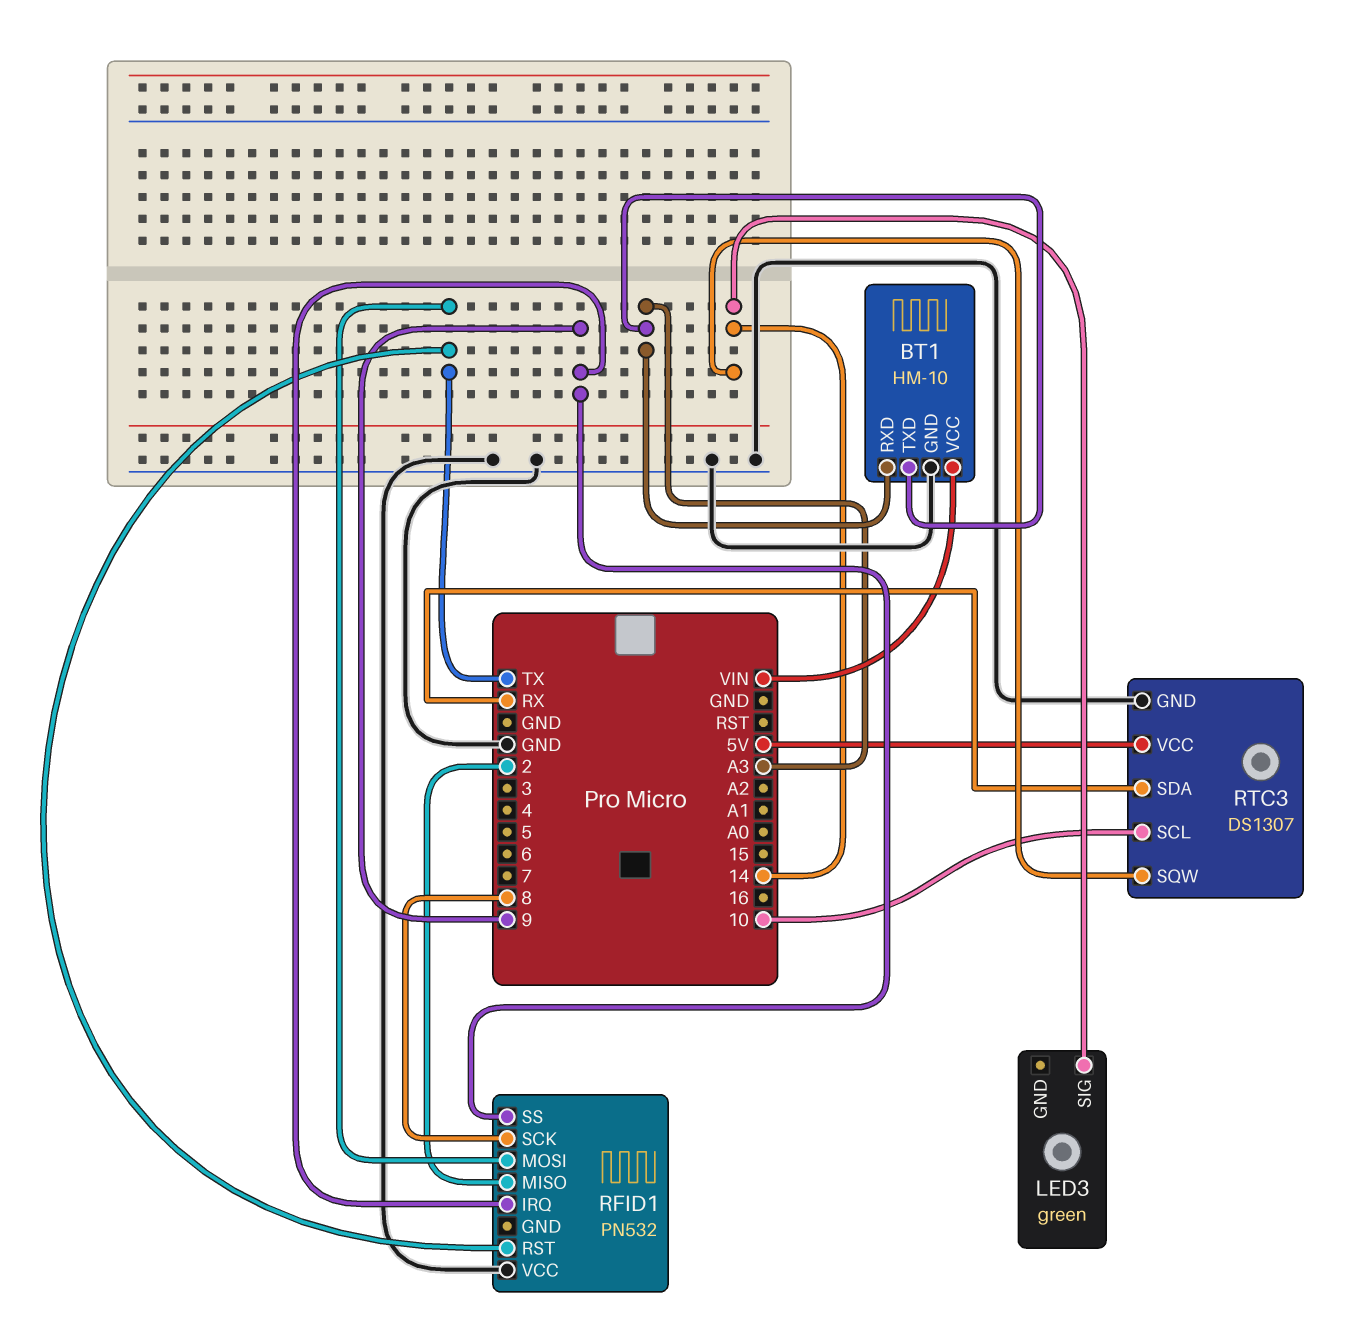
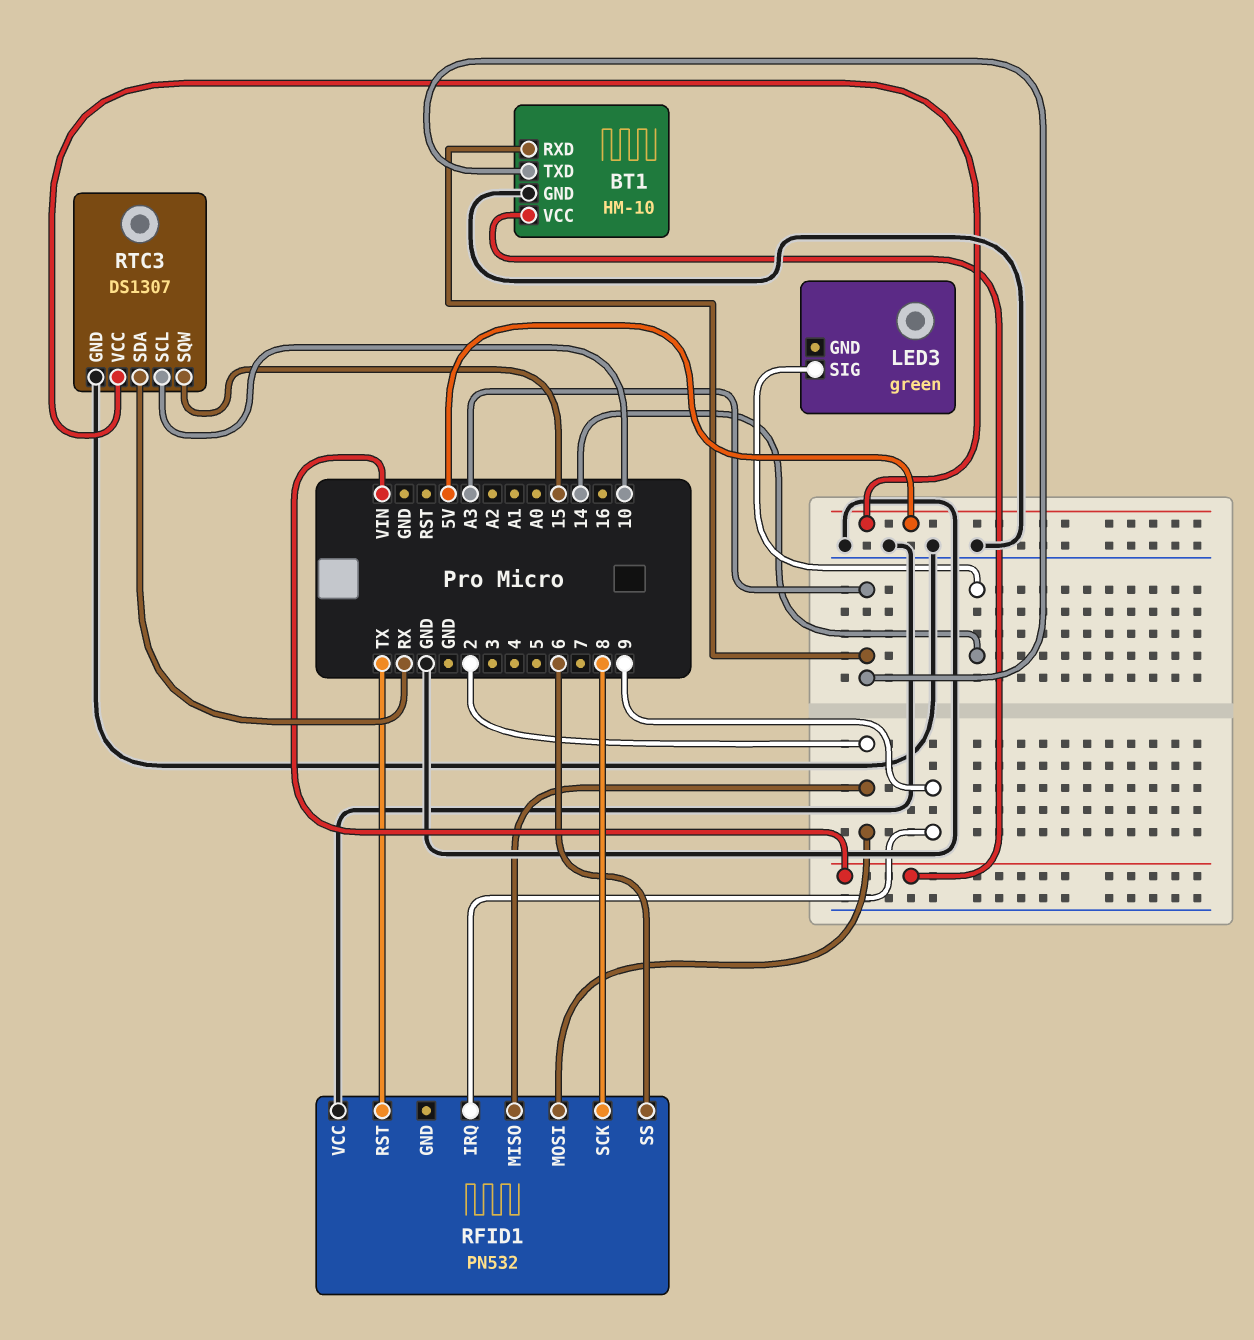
RFID1 pin MOSI: TX -> 2
RFID1 pin SS: 9 -> 6
RTC3 pin SQW: 14 -> 15

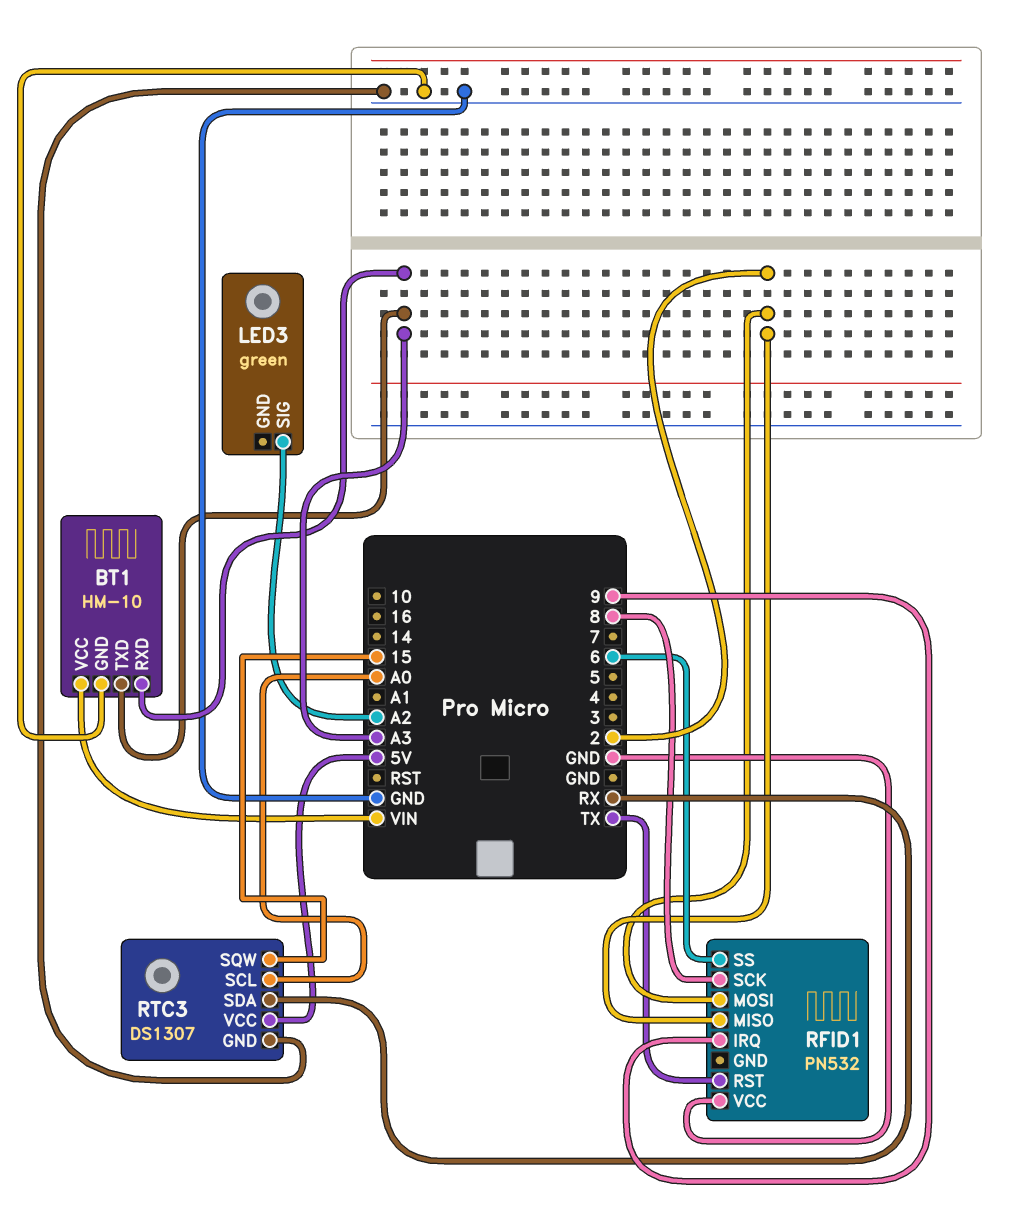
LED3 pin SIG: 14 -> A2
RTC3 pin SCL: 10 -> A0

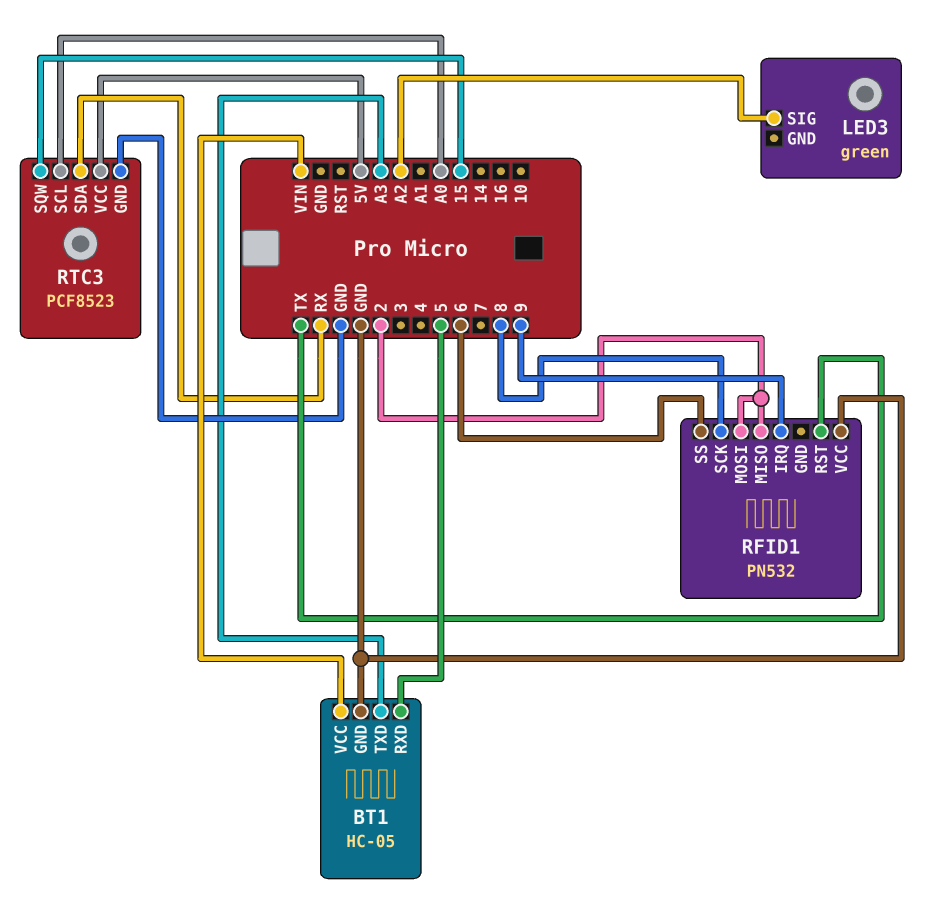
BT1: HM-10 -> HC-05
BT1 pin RXD: A3 -> 5
RTC3: DS1307 -> PCF8523

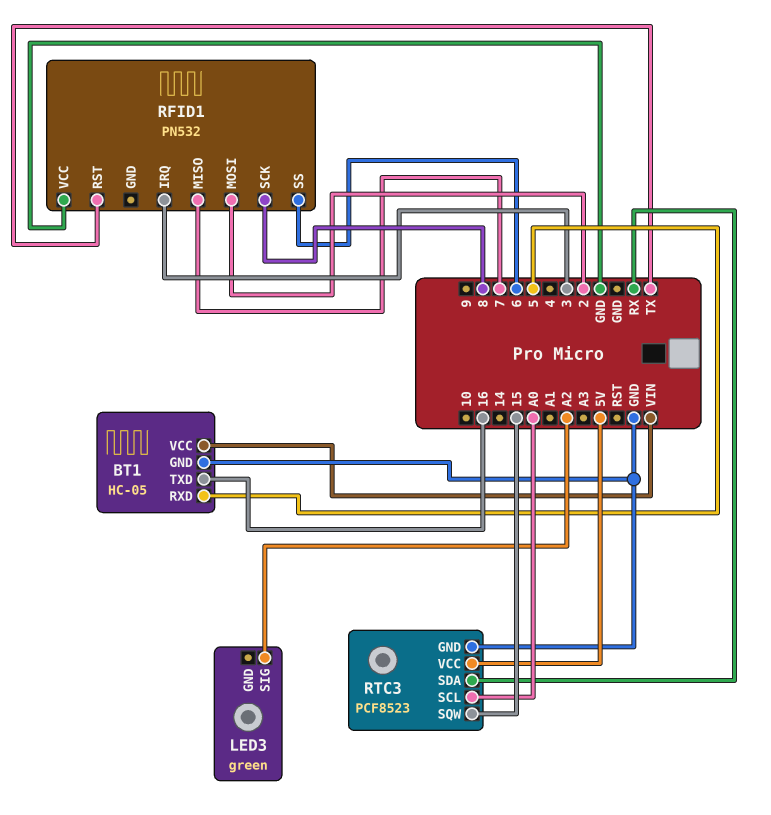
BT1 pin TXD: A3 -> 16
RFID1 pin IRQ: 9 -> 3
RFID1 pin MISO: 2 -> 7

